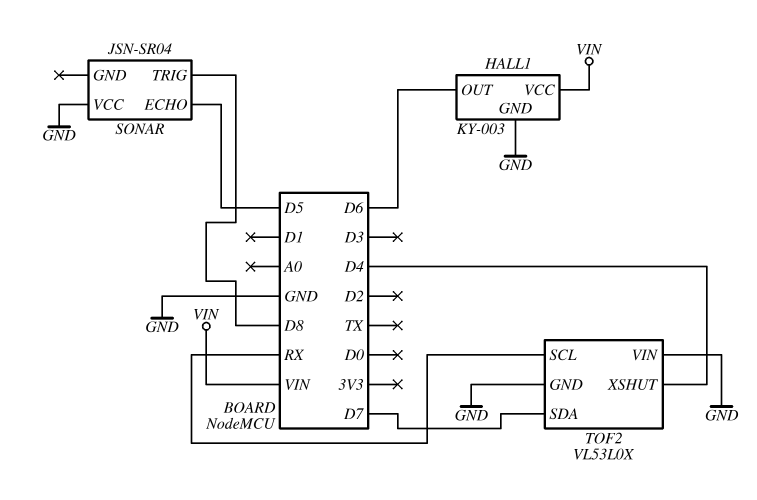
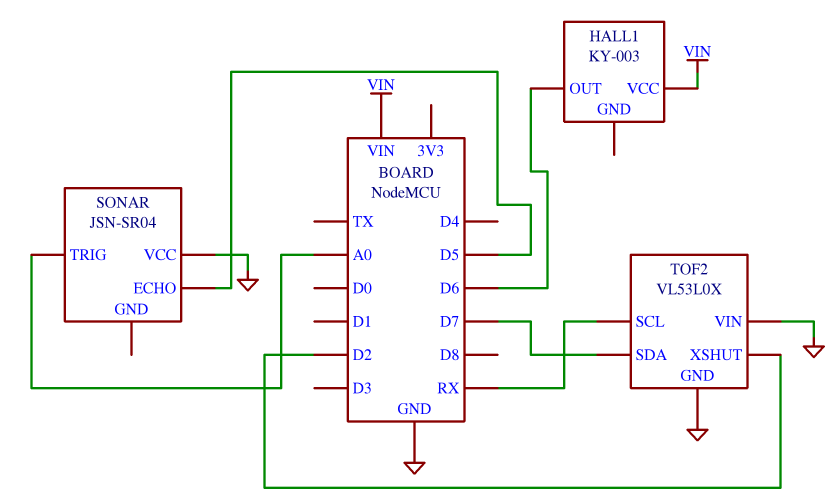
HALL1 pin GND: GND -> none
SONAR pin TRIG: D8 -> A0
TOF2 pin XSHUT: D4 -> D2

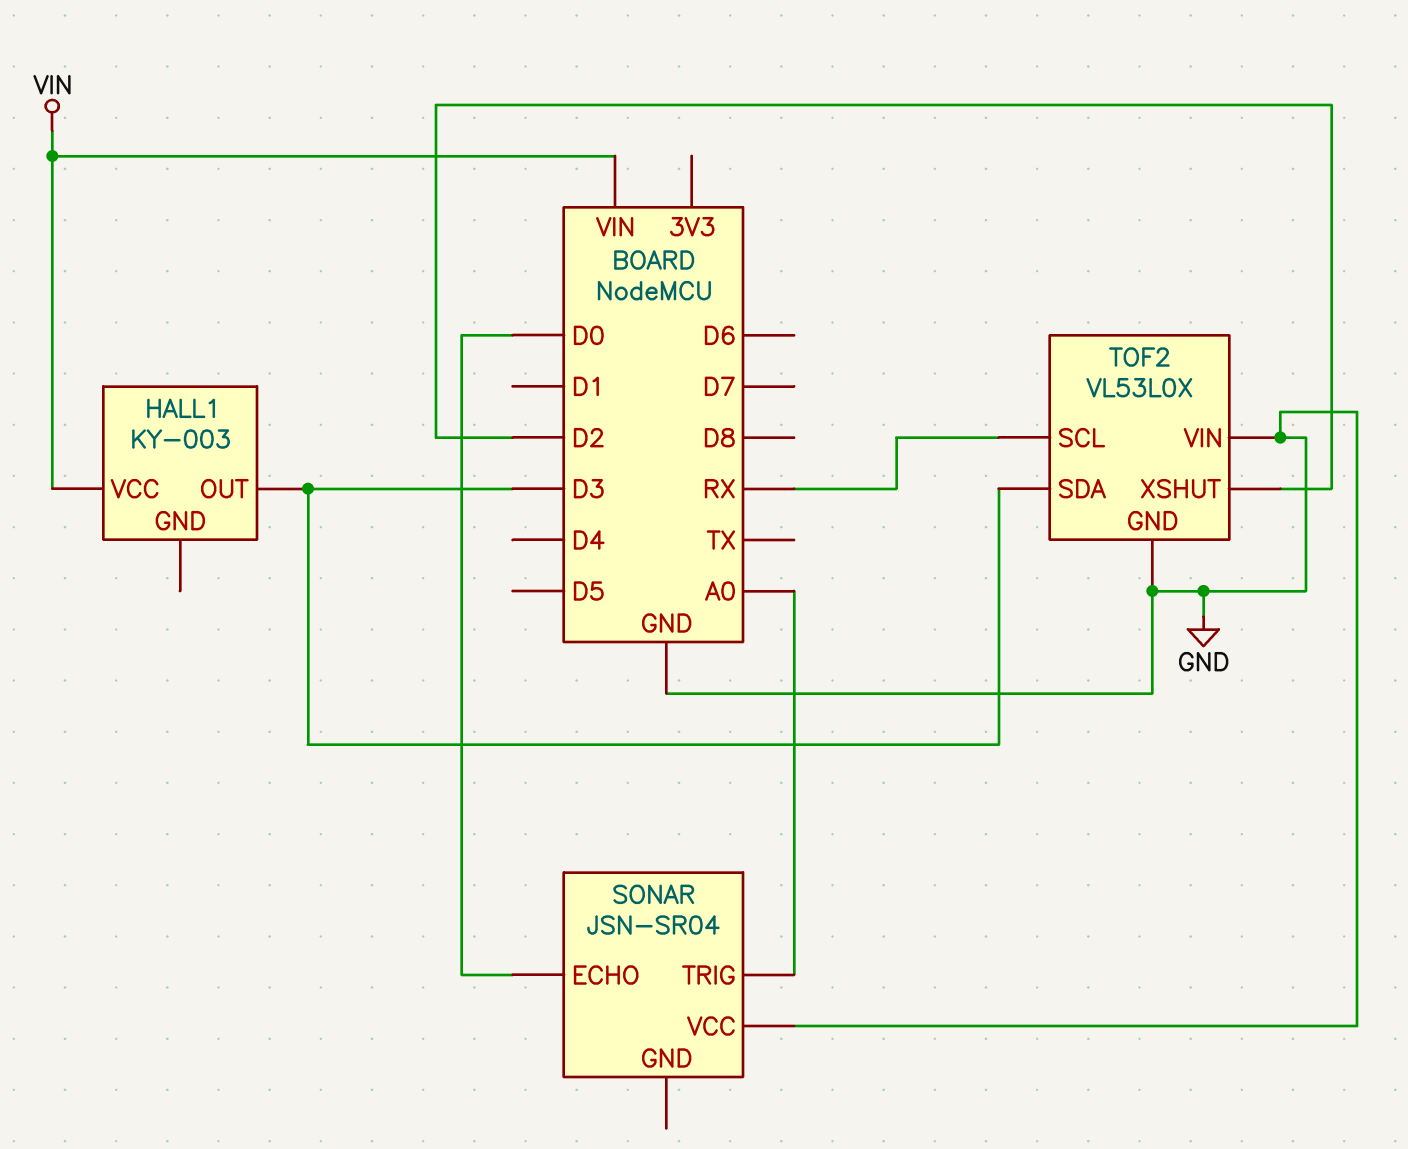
HALL1 pin OUT: D6 -> D3
SONAR pin ECHO: D5 -> D0
TOF2 pin SDA: D7 -> D3

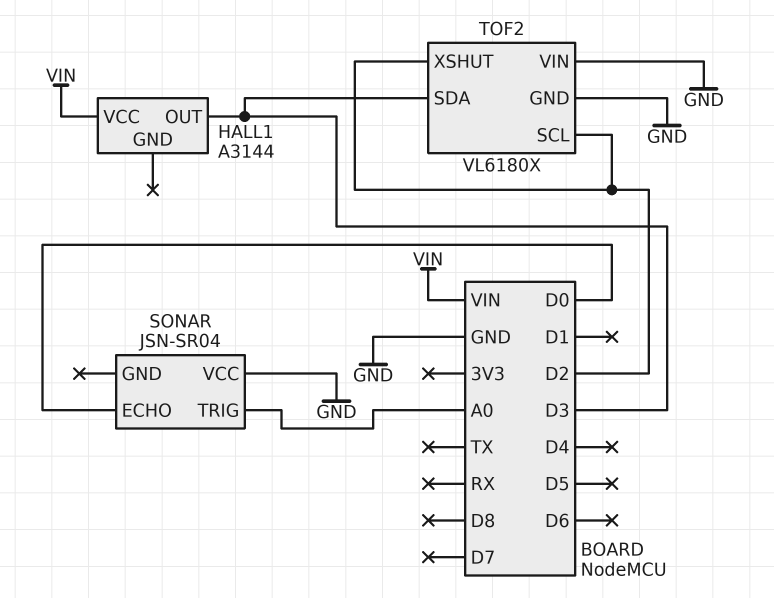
HALL1: KY-003 -> A3144
TOF2: VL53L0X -> VL6180X
TOF2 pin SCL: RX -> D2

